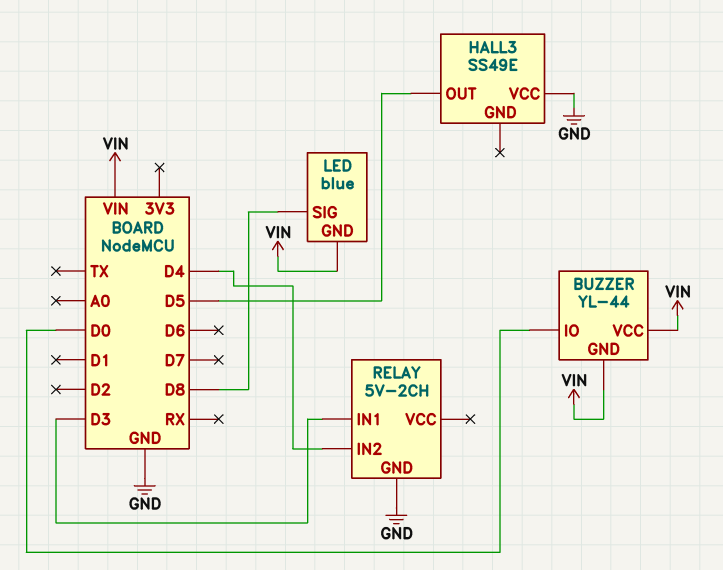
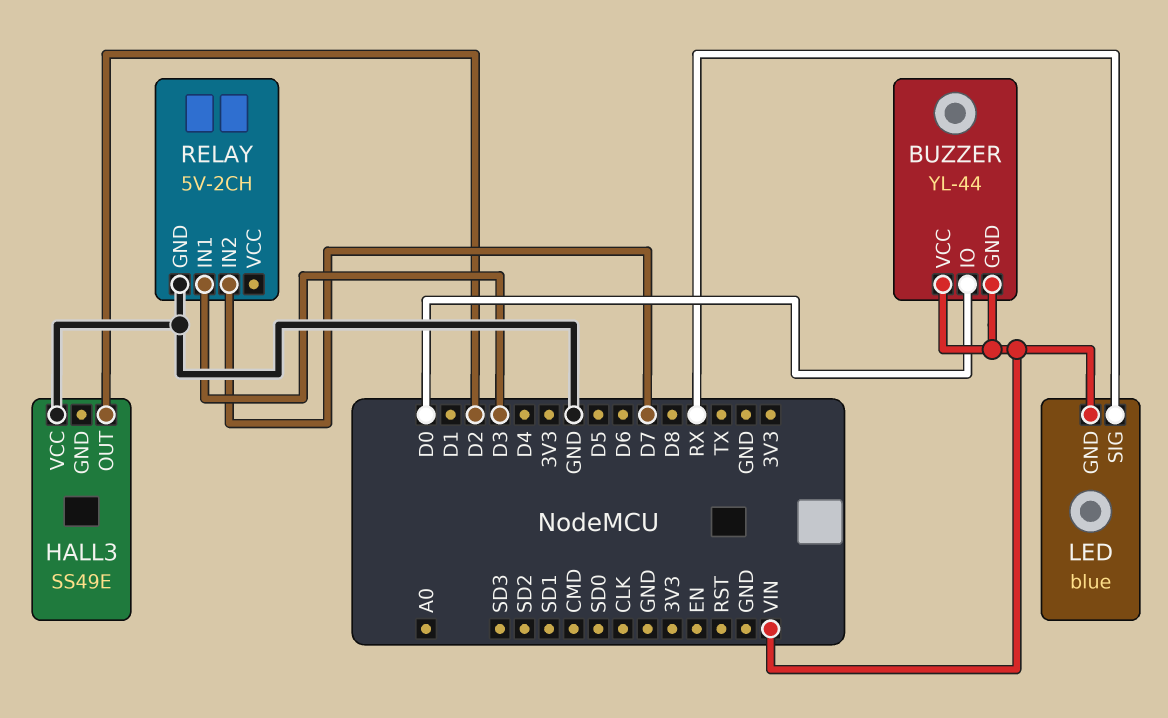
HALL3 pin OUT: D5 -> D2
LED pin SIG: D8 -> RX
RELAY pin IN2: D4 -> D7

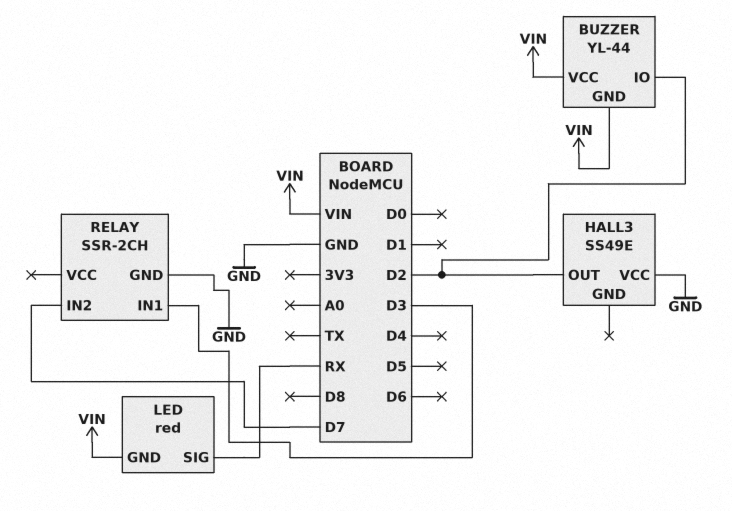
BUZZER pin IO: D0 -> D2
LED: blue -> red
RELAY: 5V-2CH -> SSR-2CH

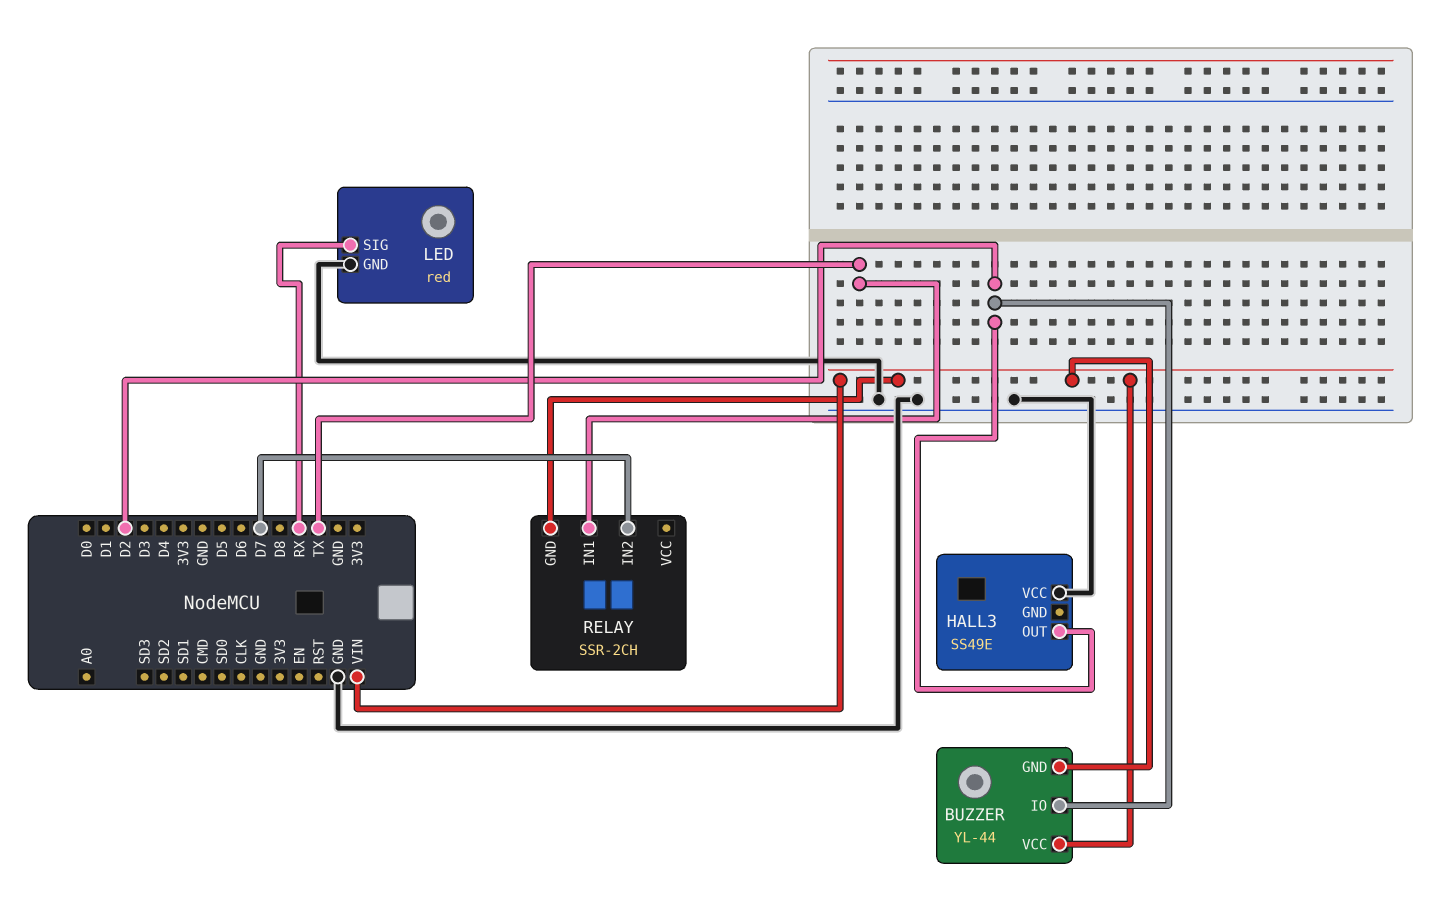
LED pin GND: VIN -> GND
RELAY pin GND: GND -> VIN
RELAY pin IN1: D3 -> TX

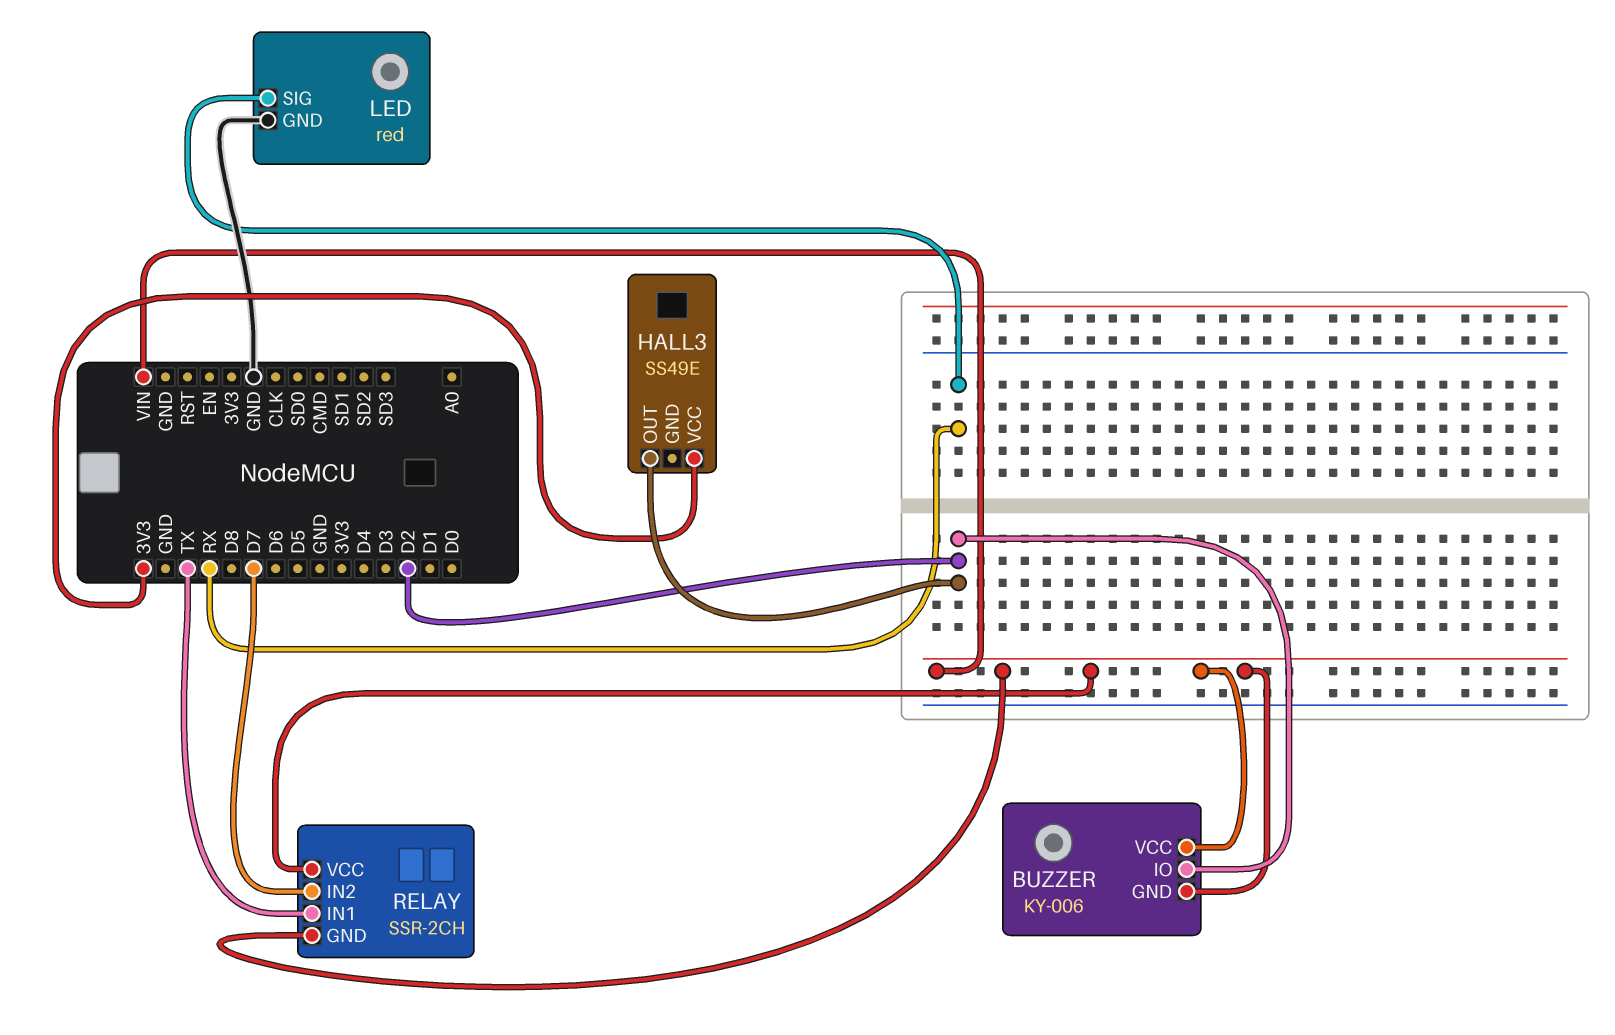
BUZZER: YL-44 -> KY-006
HALL3 pin VCC: GND -> 3V3
RELAY pin VCC: none -> VIN

